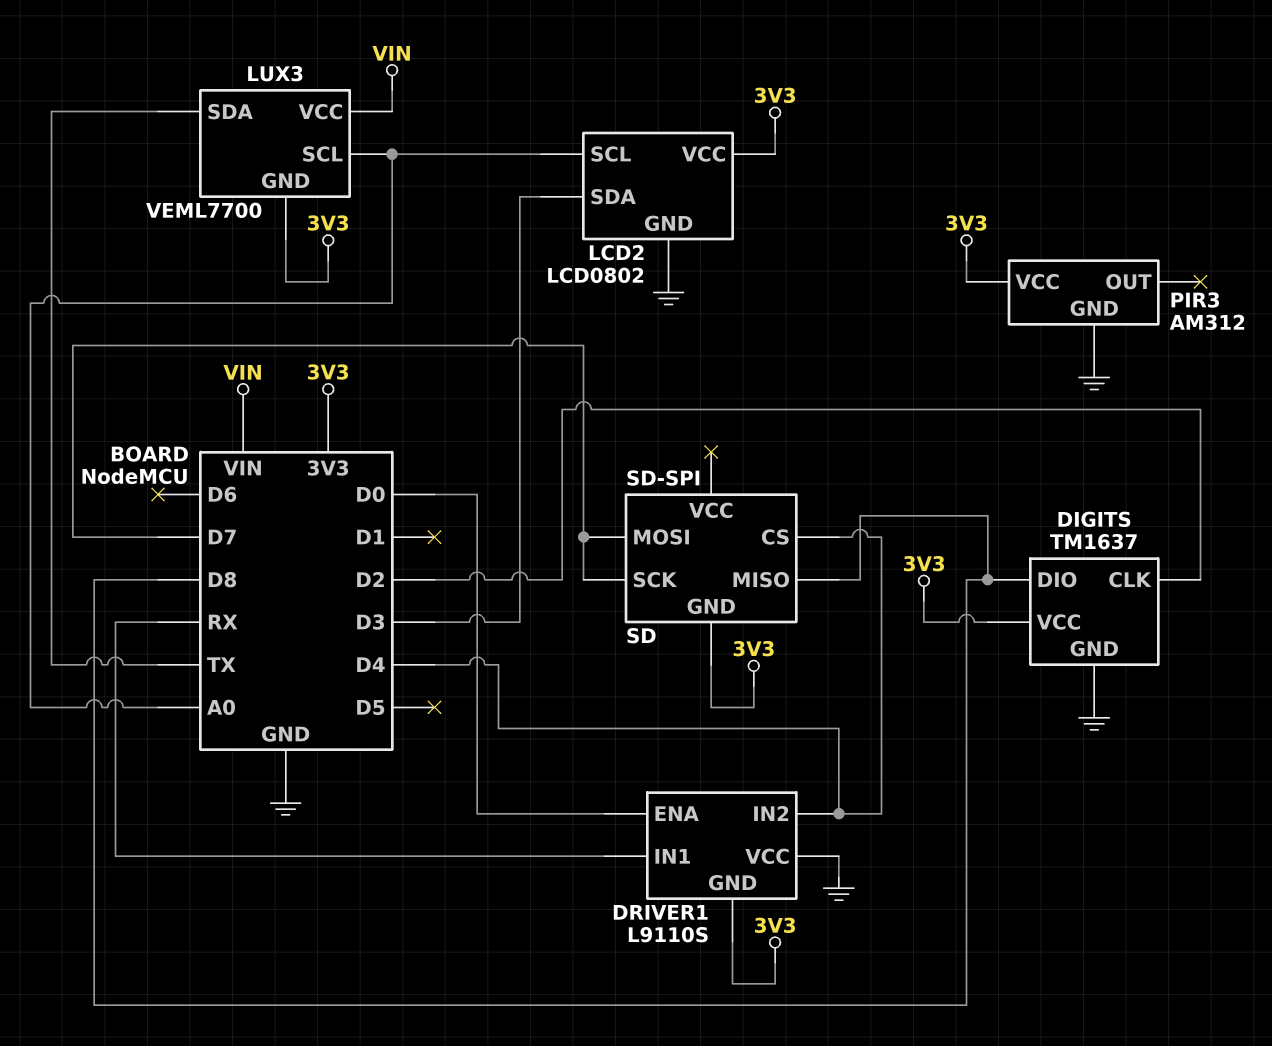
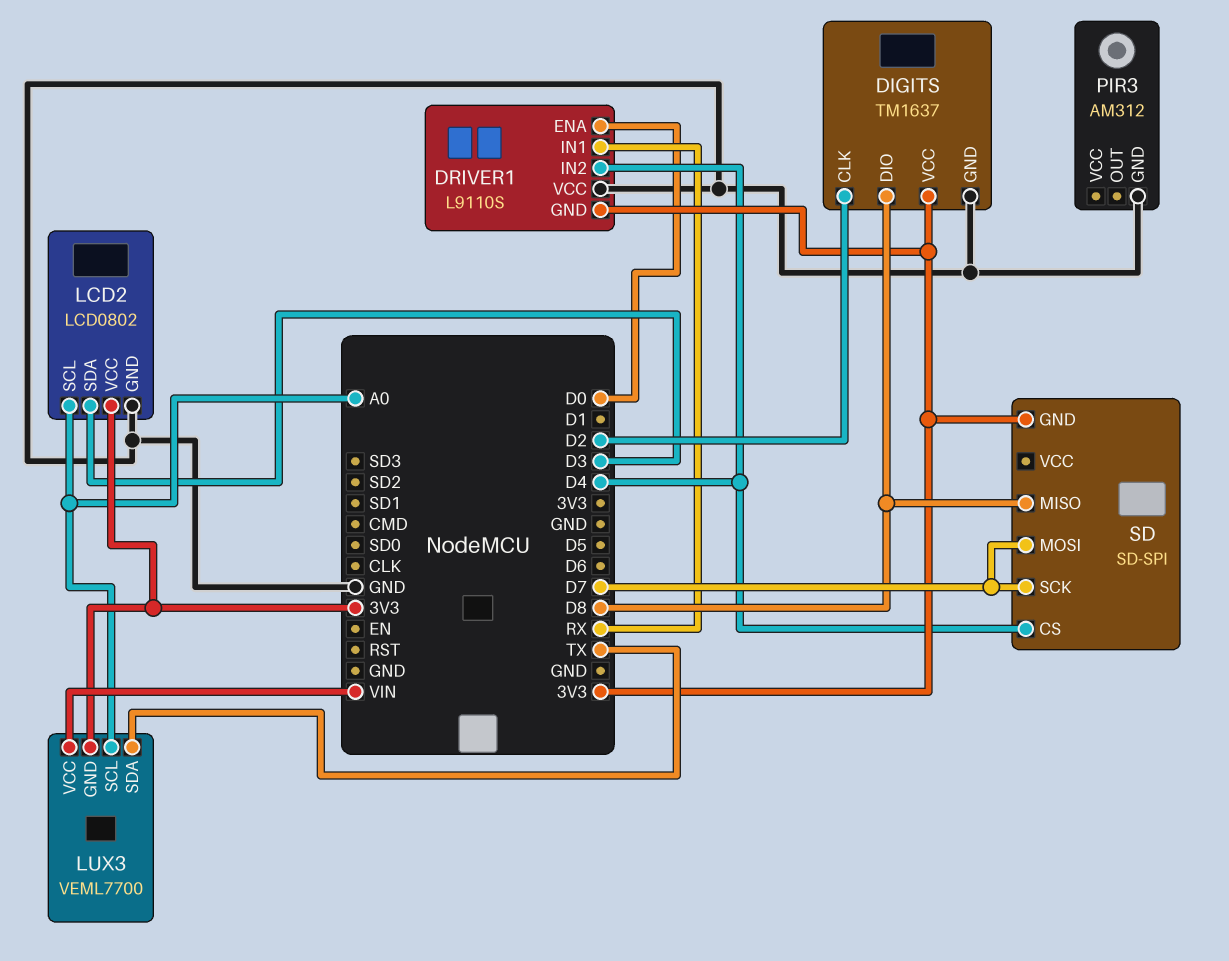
PIR3 pin VCC: 3V3 -> none

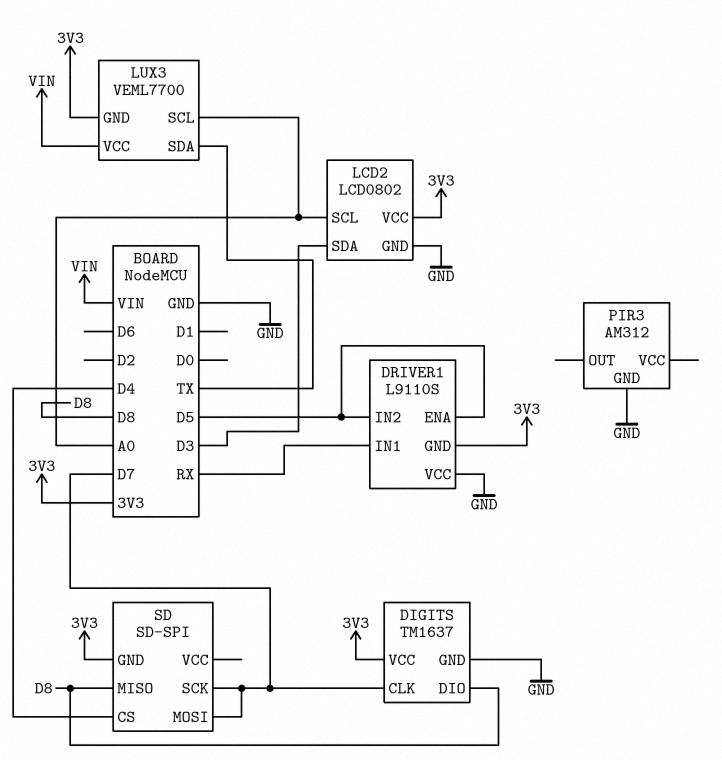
DIGITS pin CLK: D2 -> D7
DRIVER1 pin ENA: D0 -> D5
DRIVER1 pin IN2: D4 -> D5

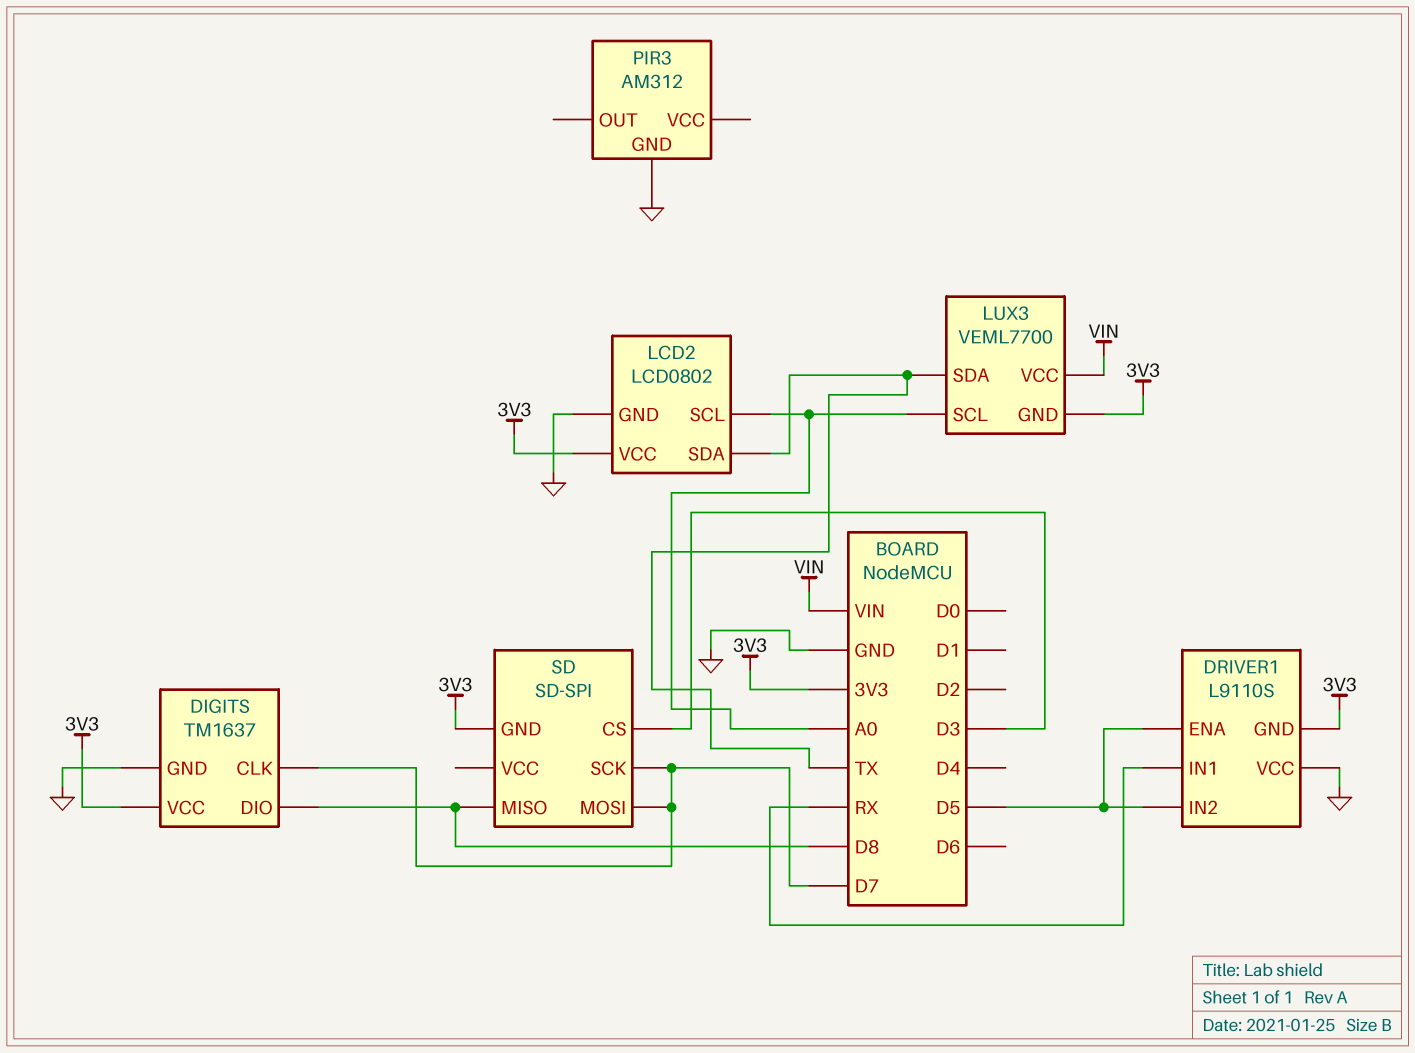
LCD2 pin SDA: D3 -> TX
SD pin CS: D4 -> D3

